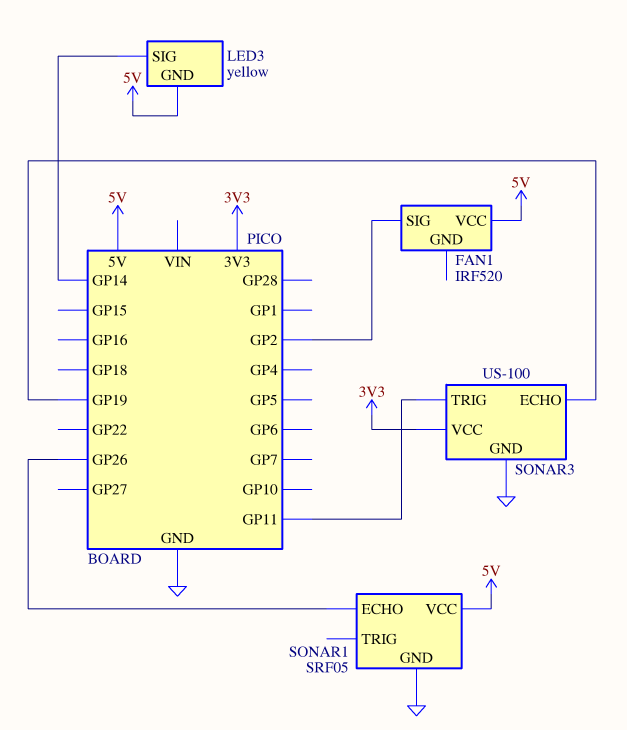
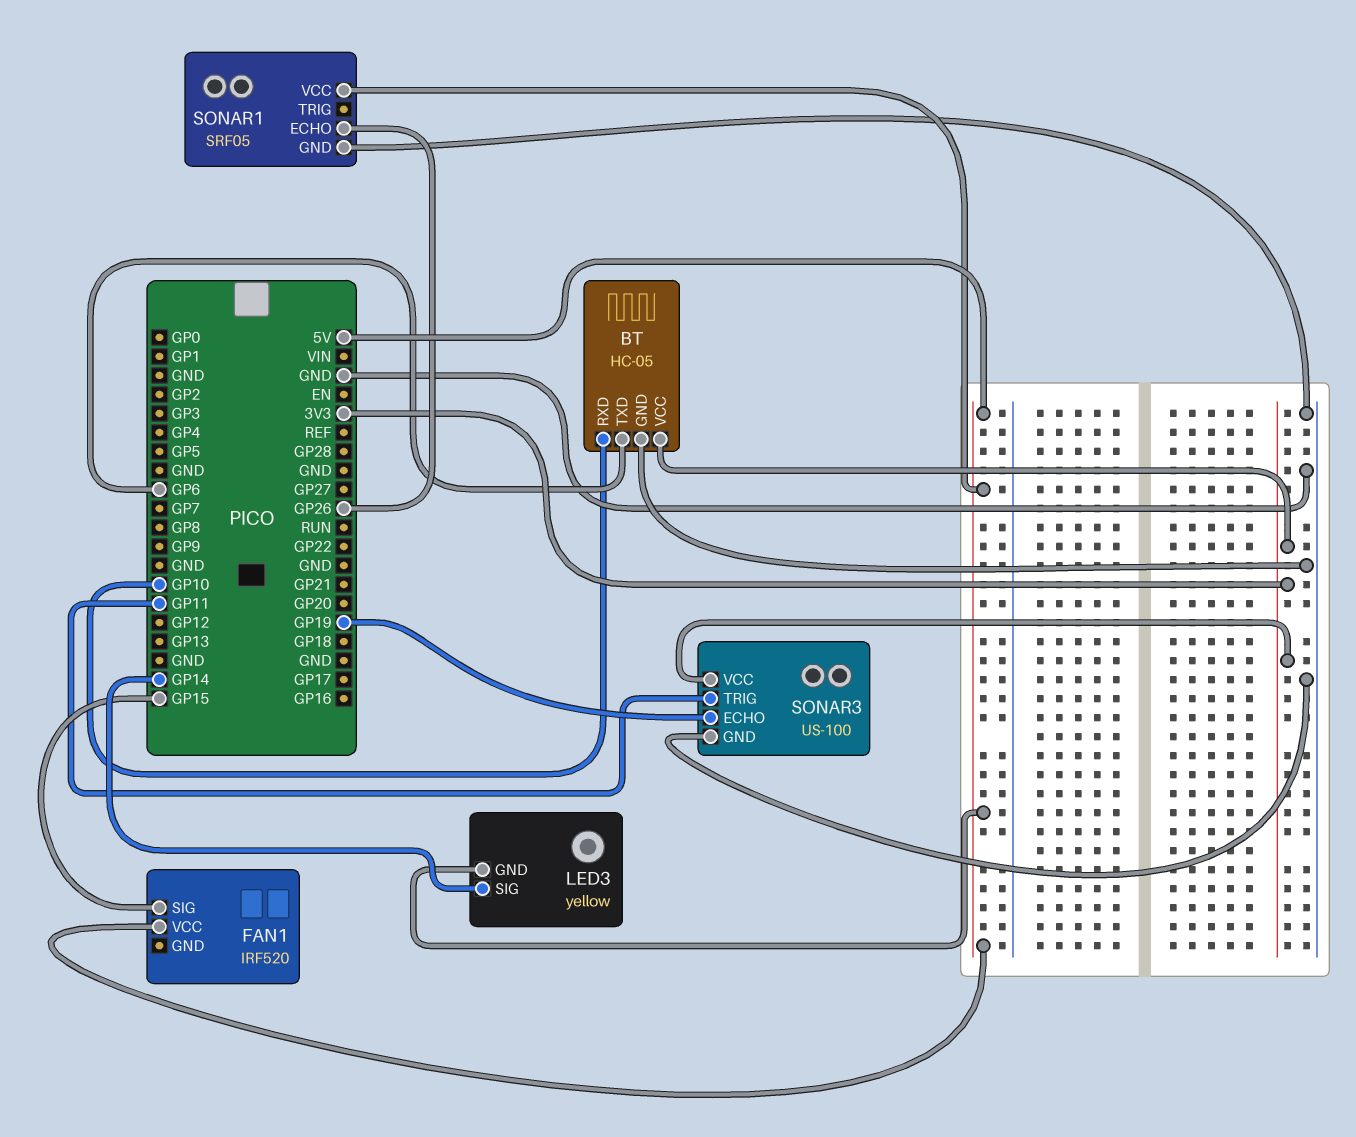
BT: none -> HC-05
BT pin GND: none -> GND
BT pin RXD: none -> GP10
BT pin TXD: none -> GP6
BT pin VCC: none -> 3V3
FAN1 pin SIG: GP2 -> GP15

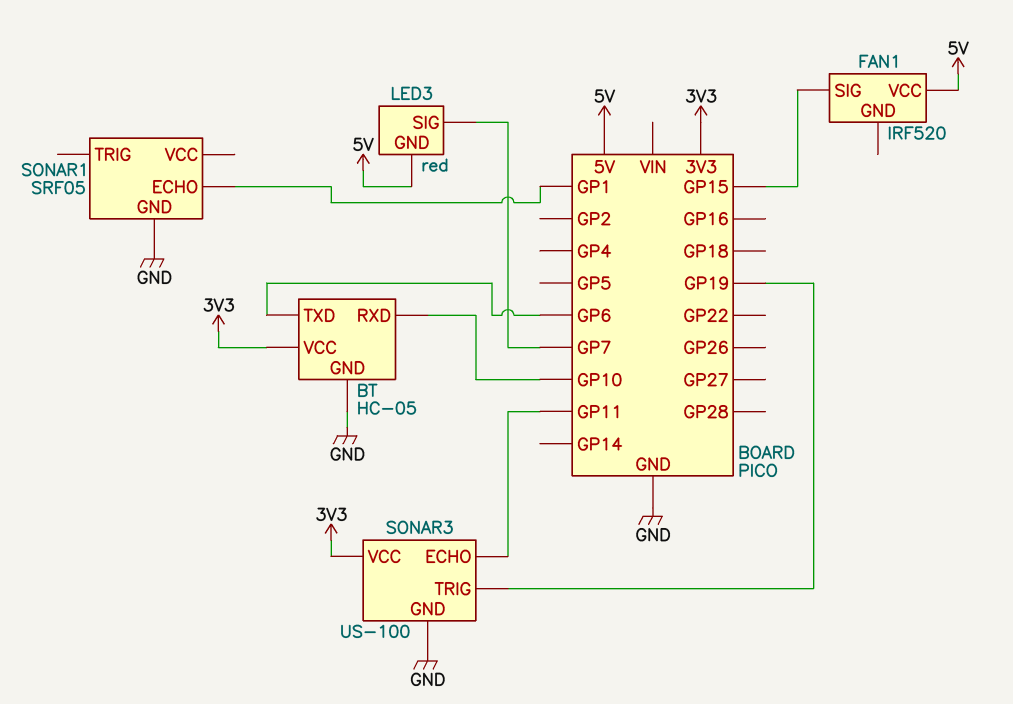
LED3: yellow -> red
LED3 pin SIG: GP14 -> GP7
SONAR1 pin ECHO: GP26 -> GP1
SONAR1 pin VCC: 5V -> none
SONAR3 pin ECHO: GP19 -> GP11
SONAR3 pin TRIG: GP11 -> GP19

